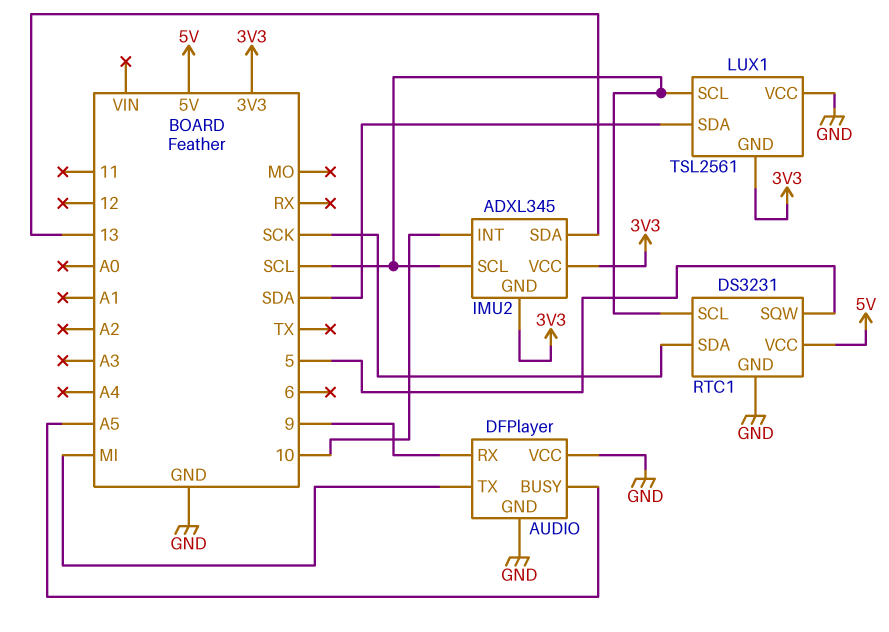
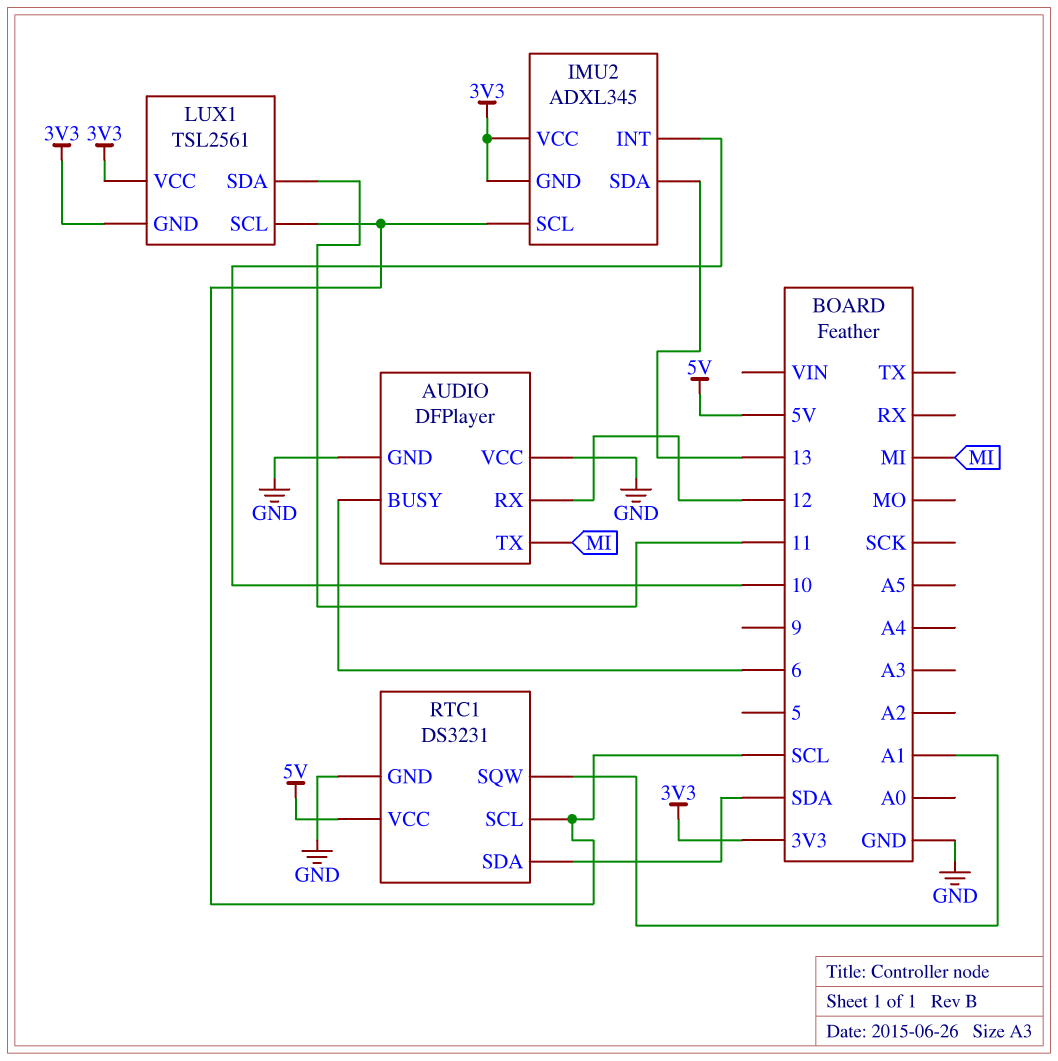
AUDIO pin BUSY: A5 -> 6
AUDIO pin RX: 9 -> 12
LUX1 pin SDA: SDA -> 11
LUX1 pin VCC: GND -> 3V3
RTC1 pin SDA: SCK -> SDA
RTC1 pin SQW: 5 -> A1

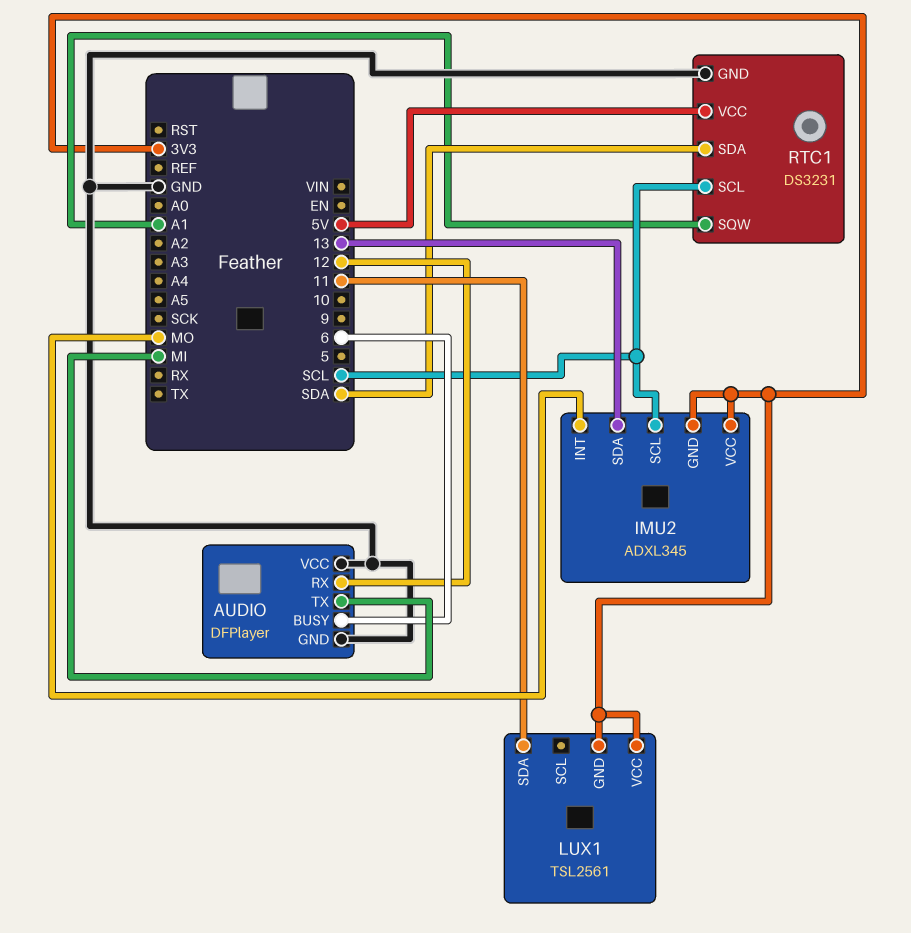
IMU2 pin INT: 10 -> MO
LUX1 pin SCL: SCL -> none

